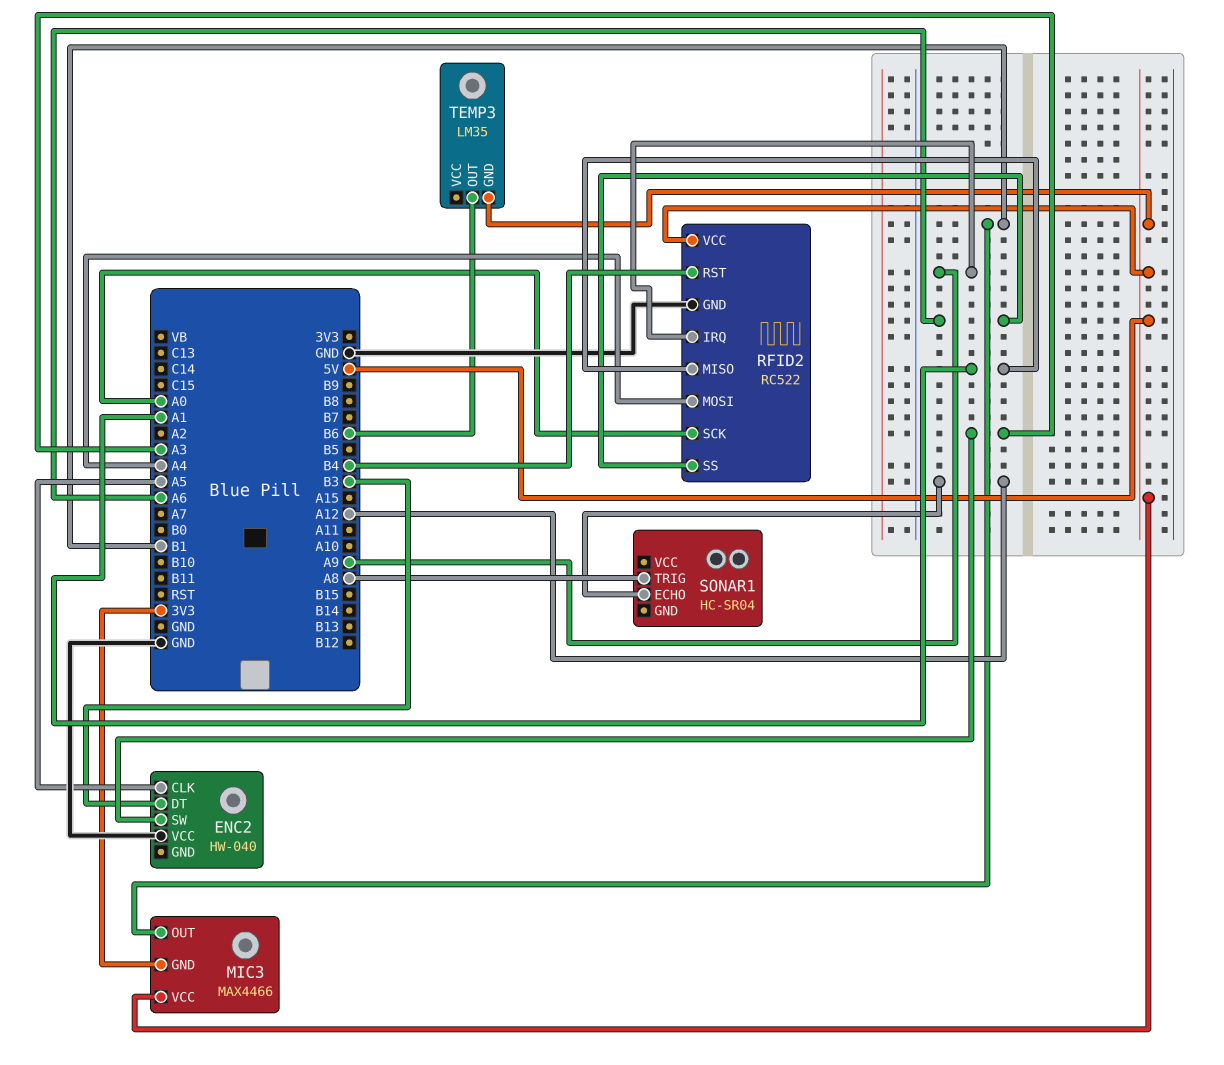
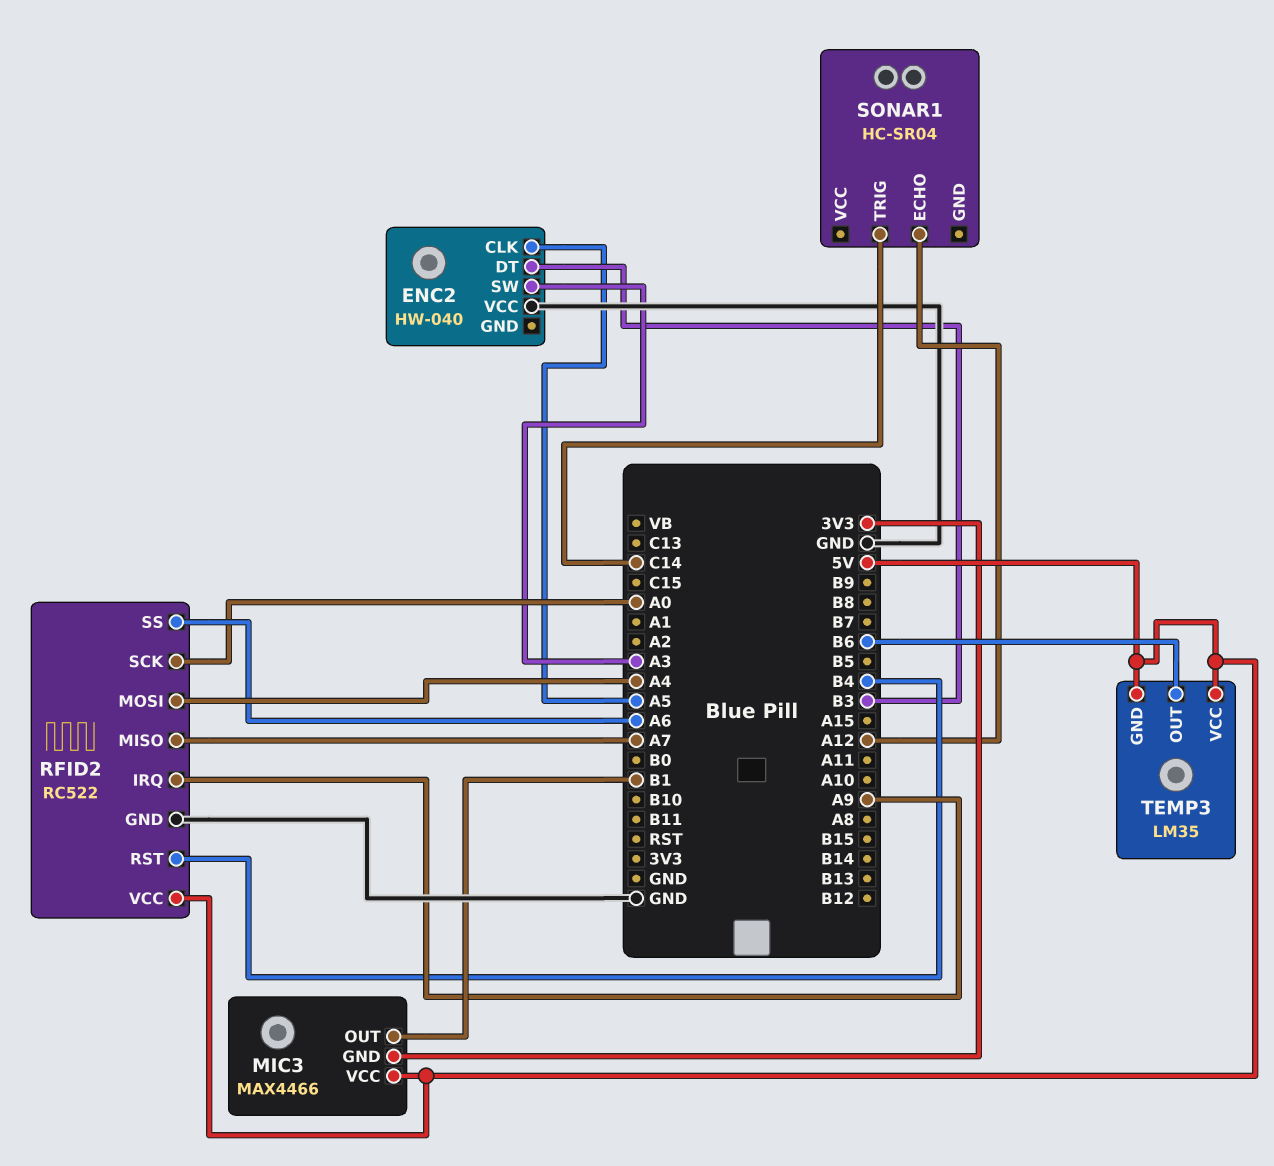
RFID2 pin MISO: A1 -> A7
SONAR1 pin TRIG: A8 -> C14
TEMP3 pin VCC: none -> 5V

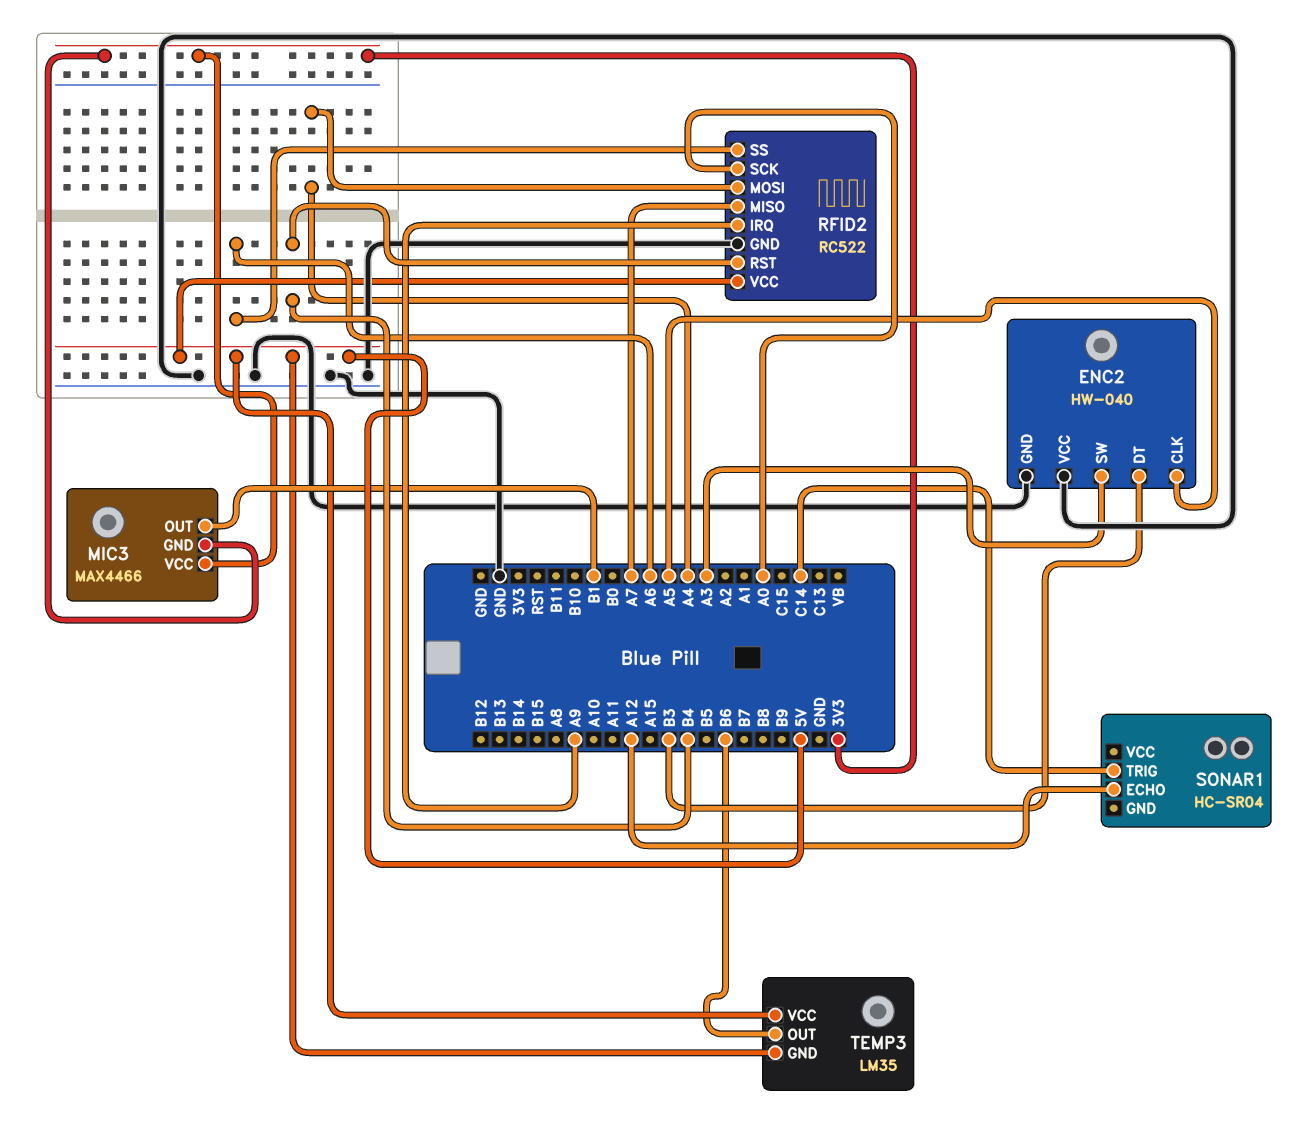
ENC2 pin GND: none -> GND
MIC3 pin VCC: 5V -> 3V3

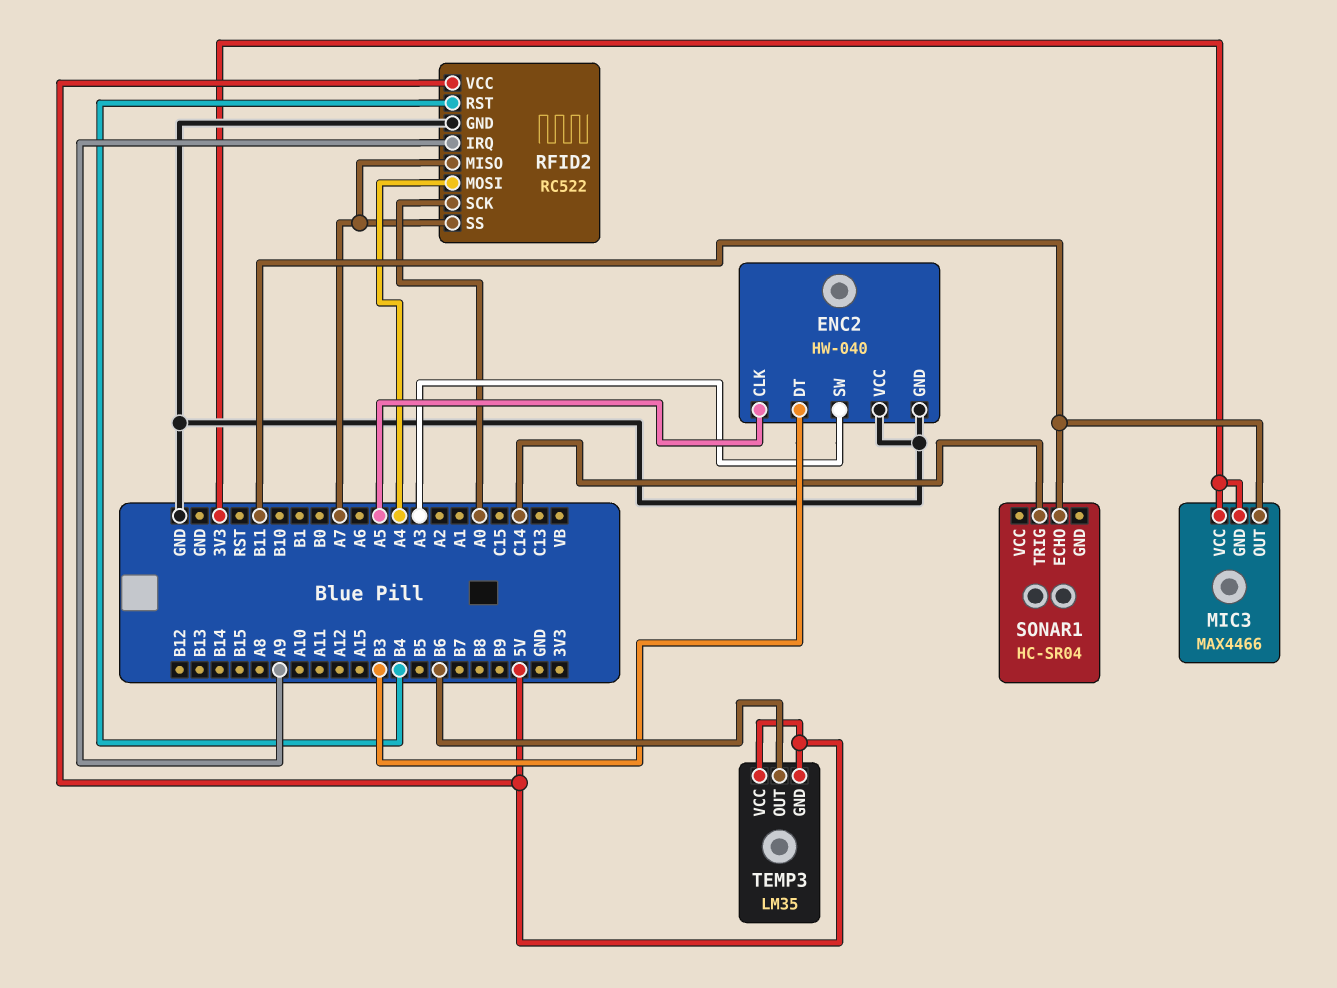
MIC3 pin OUT: B1 -> B11
RFID2 pin SS: A6 -> A7
SONAR1 pin ECHO: A12 -> B11

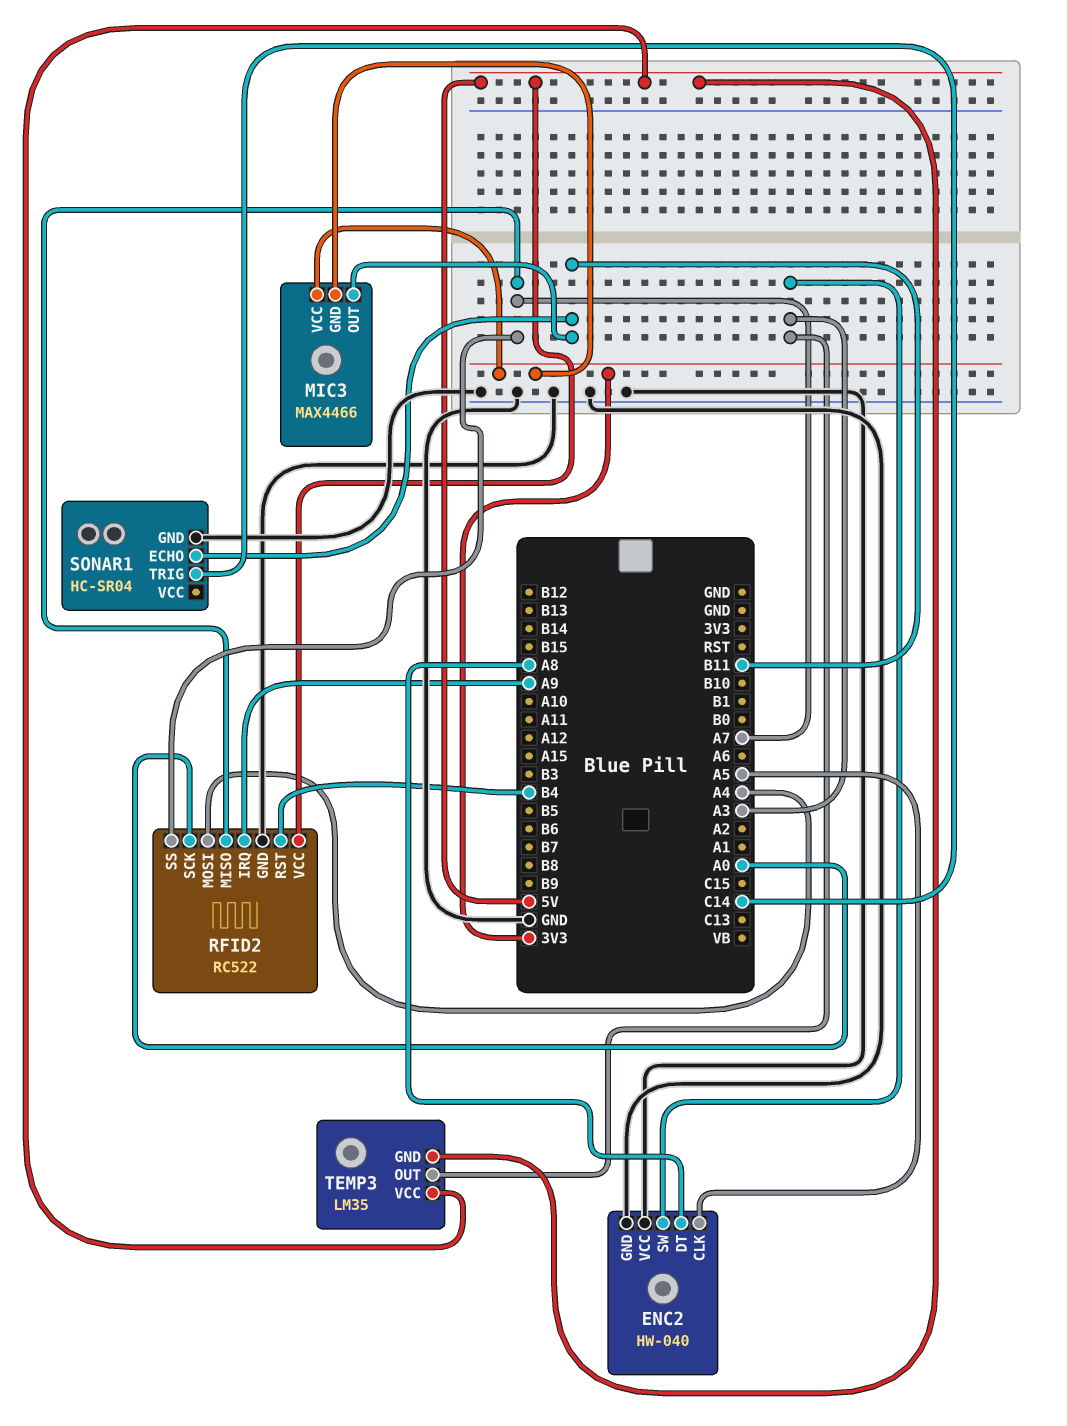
ENC2 pin DT: B3 -> A8
SONAR1 pin GND: none -> GND
TEMP3 pin OUT: B6 -> A3

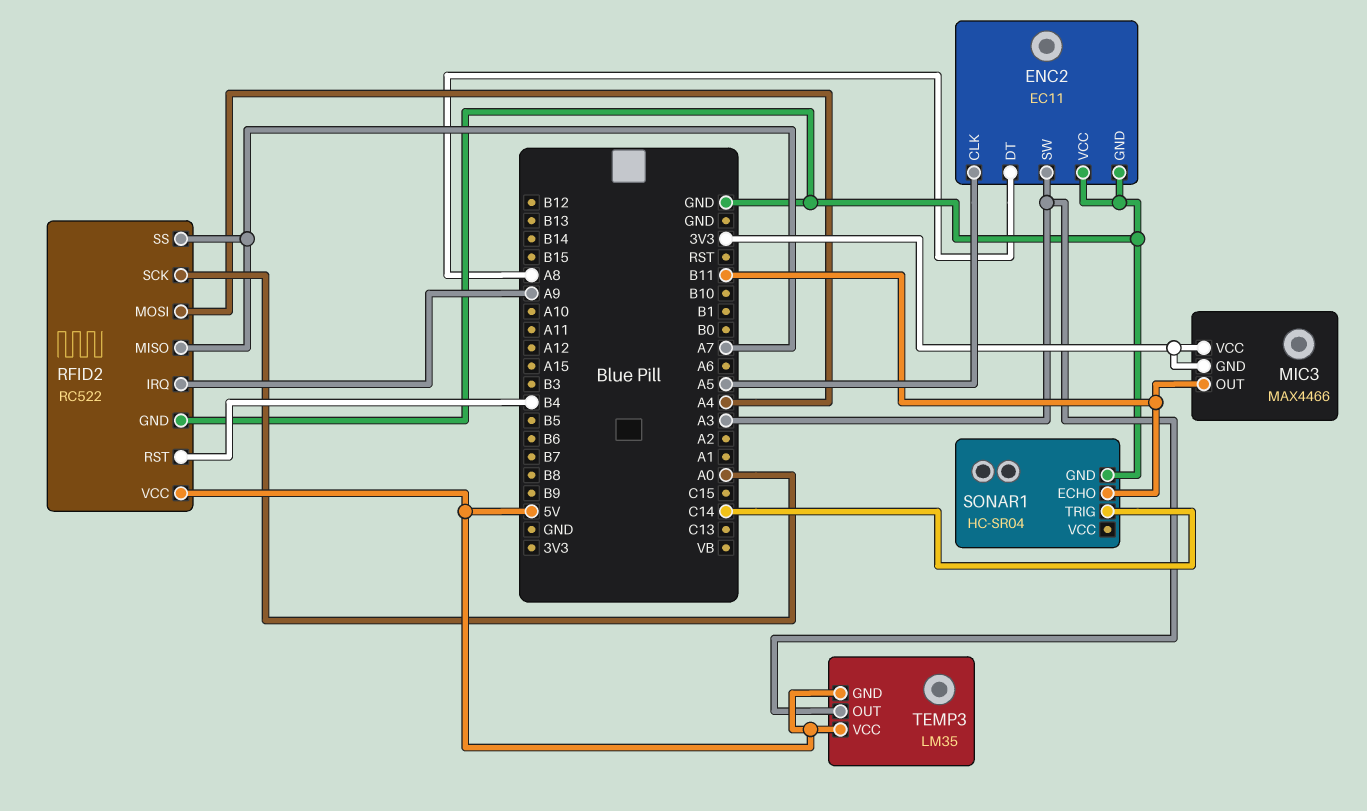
ENC2: HW-040 -> EC11

